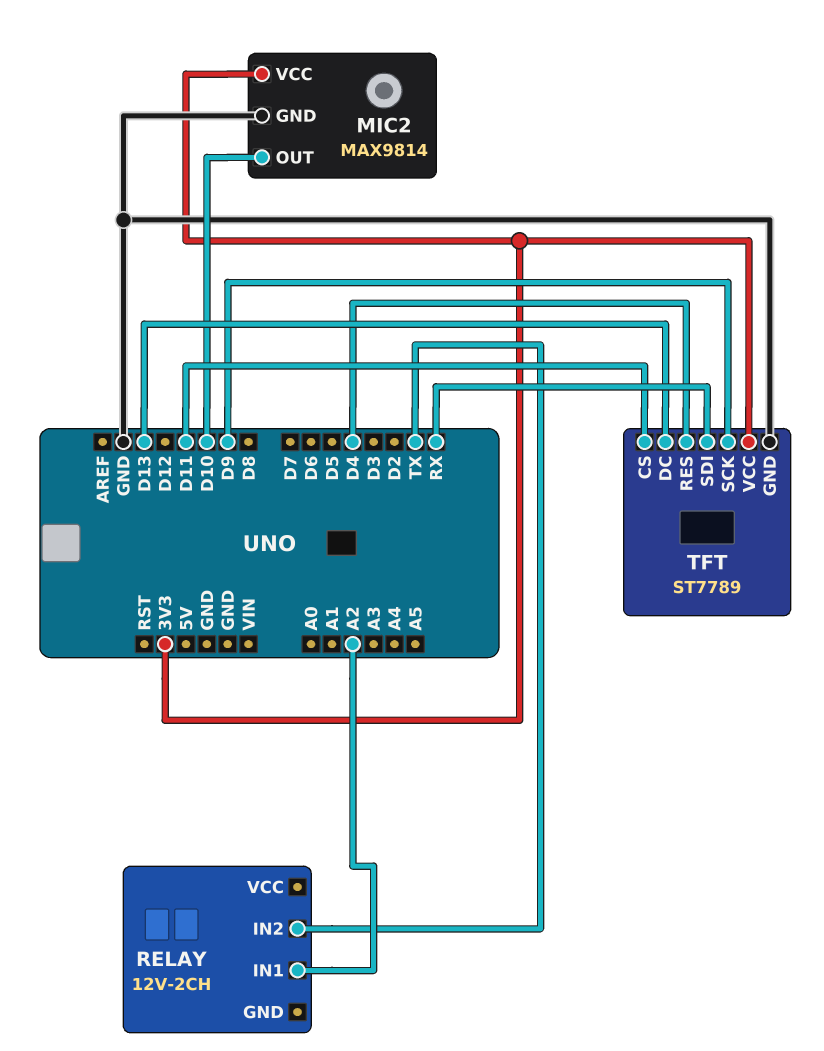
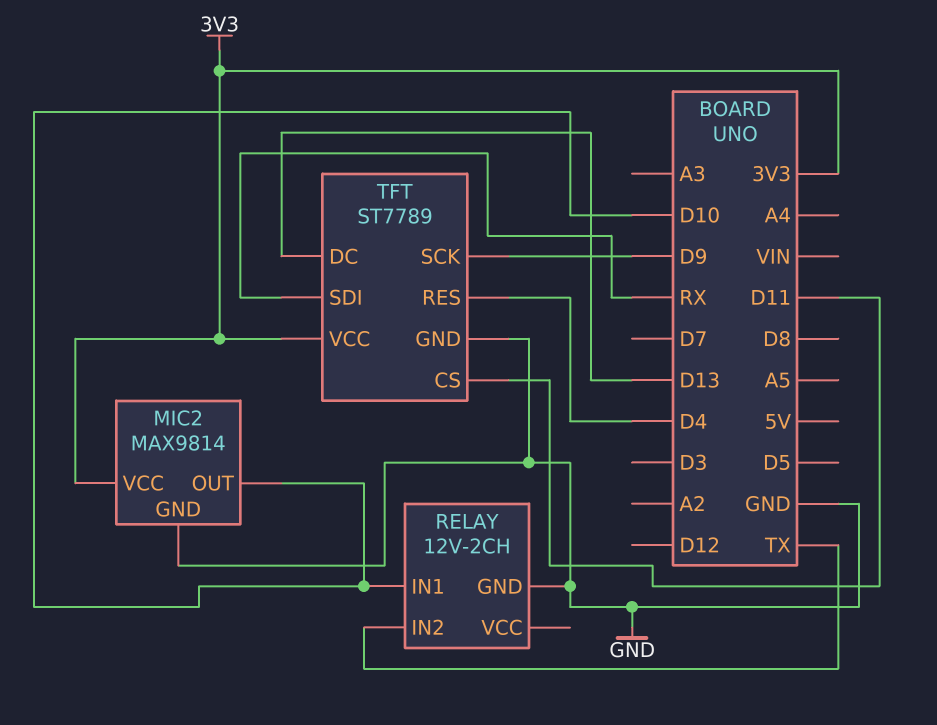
RELAY pin GND: none -> GND
RELAY pin IN1: A2 -> D10

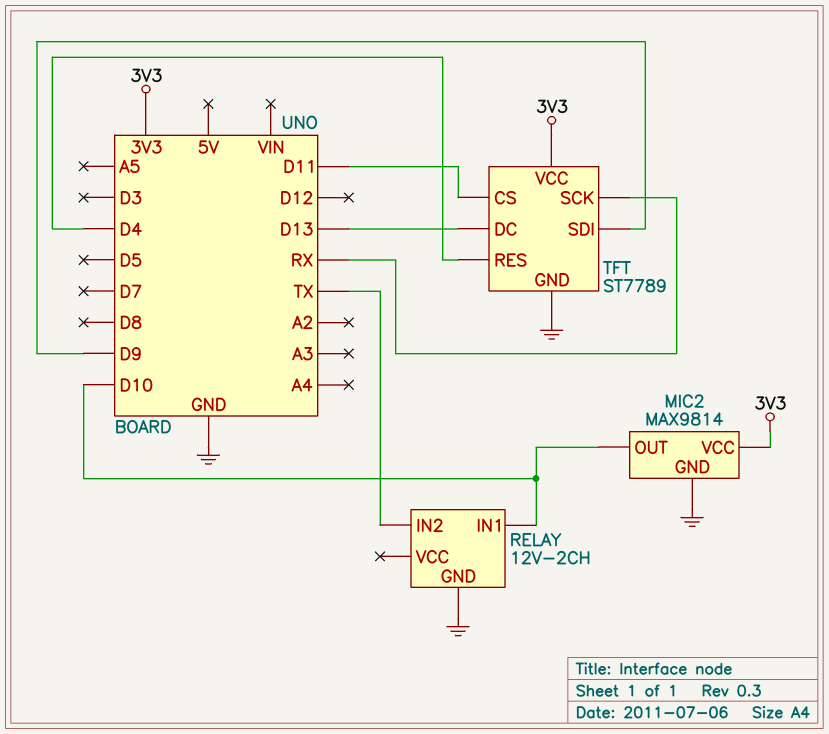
TFT pin SCK: D9 -> RX
TFT pin SDI: RX -> D9

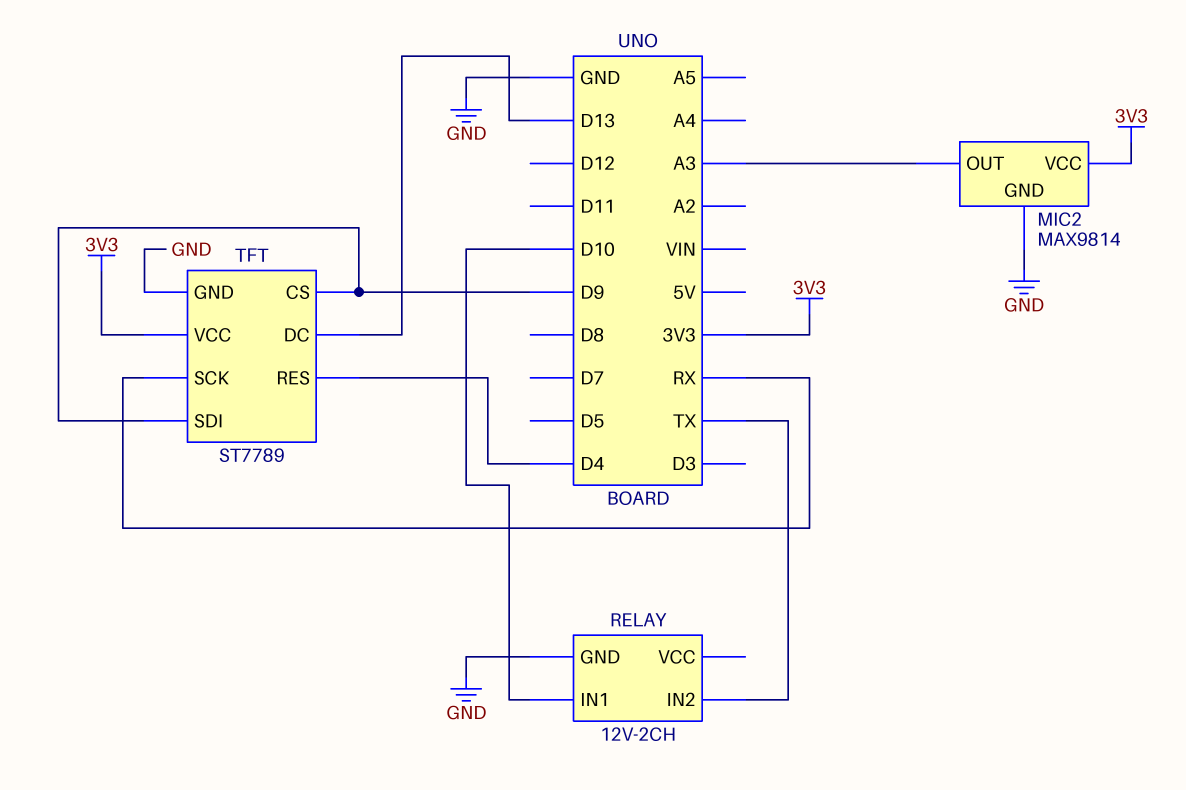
MIC2 pin OUT: D10 -> A3
TFT pin CS: D11 -> D9

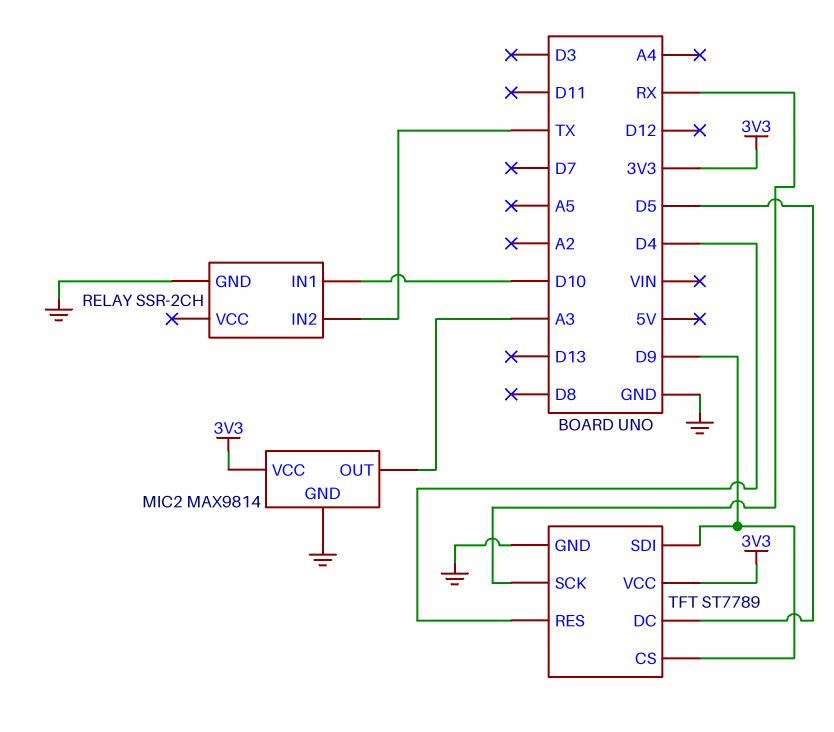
RELAY: 12V-2CH -> SSR-2CH
TFT pin DC: D13 -> D5

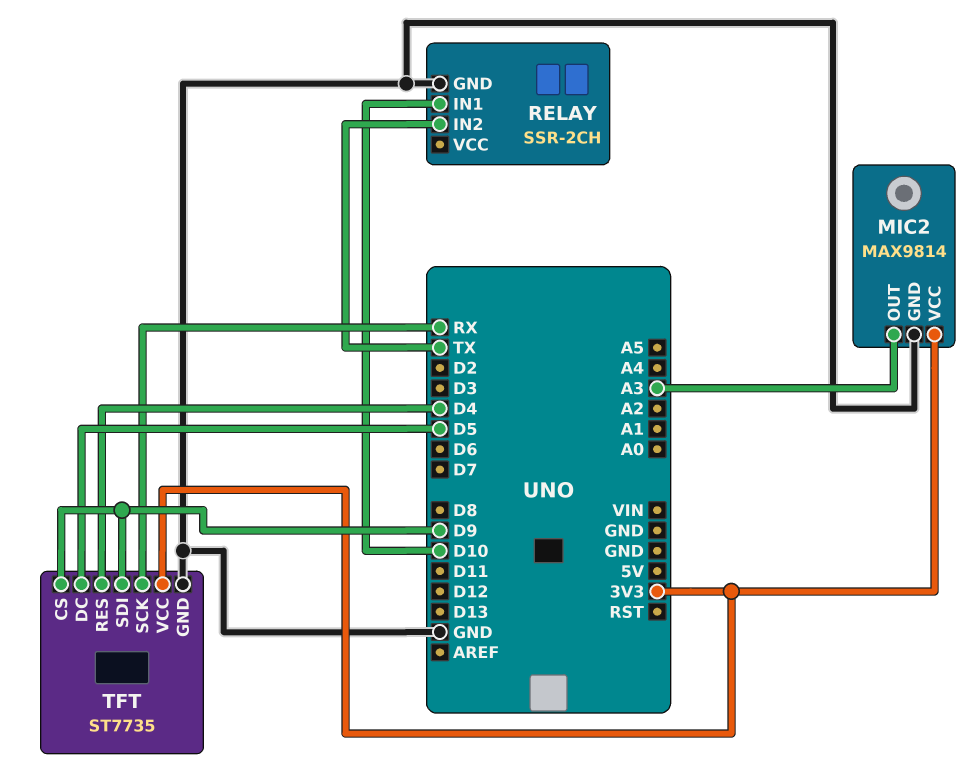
TFT: ST7789 -> ST7735

